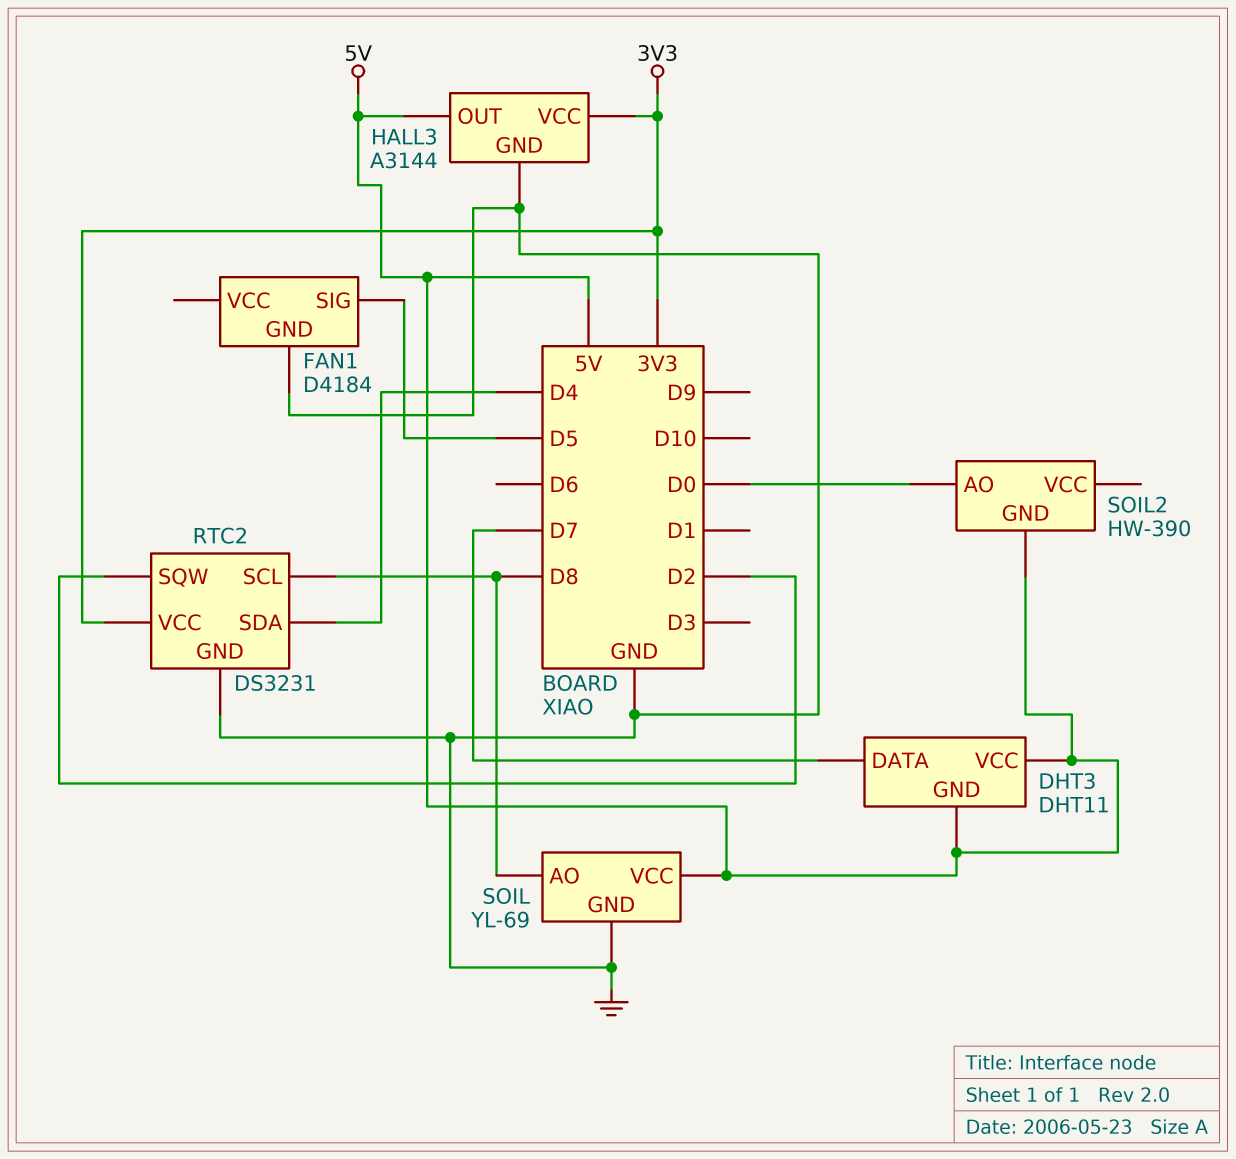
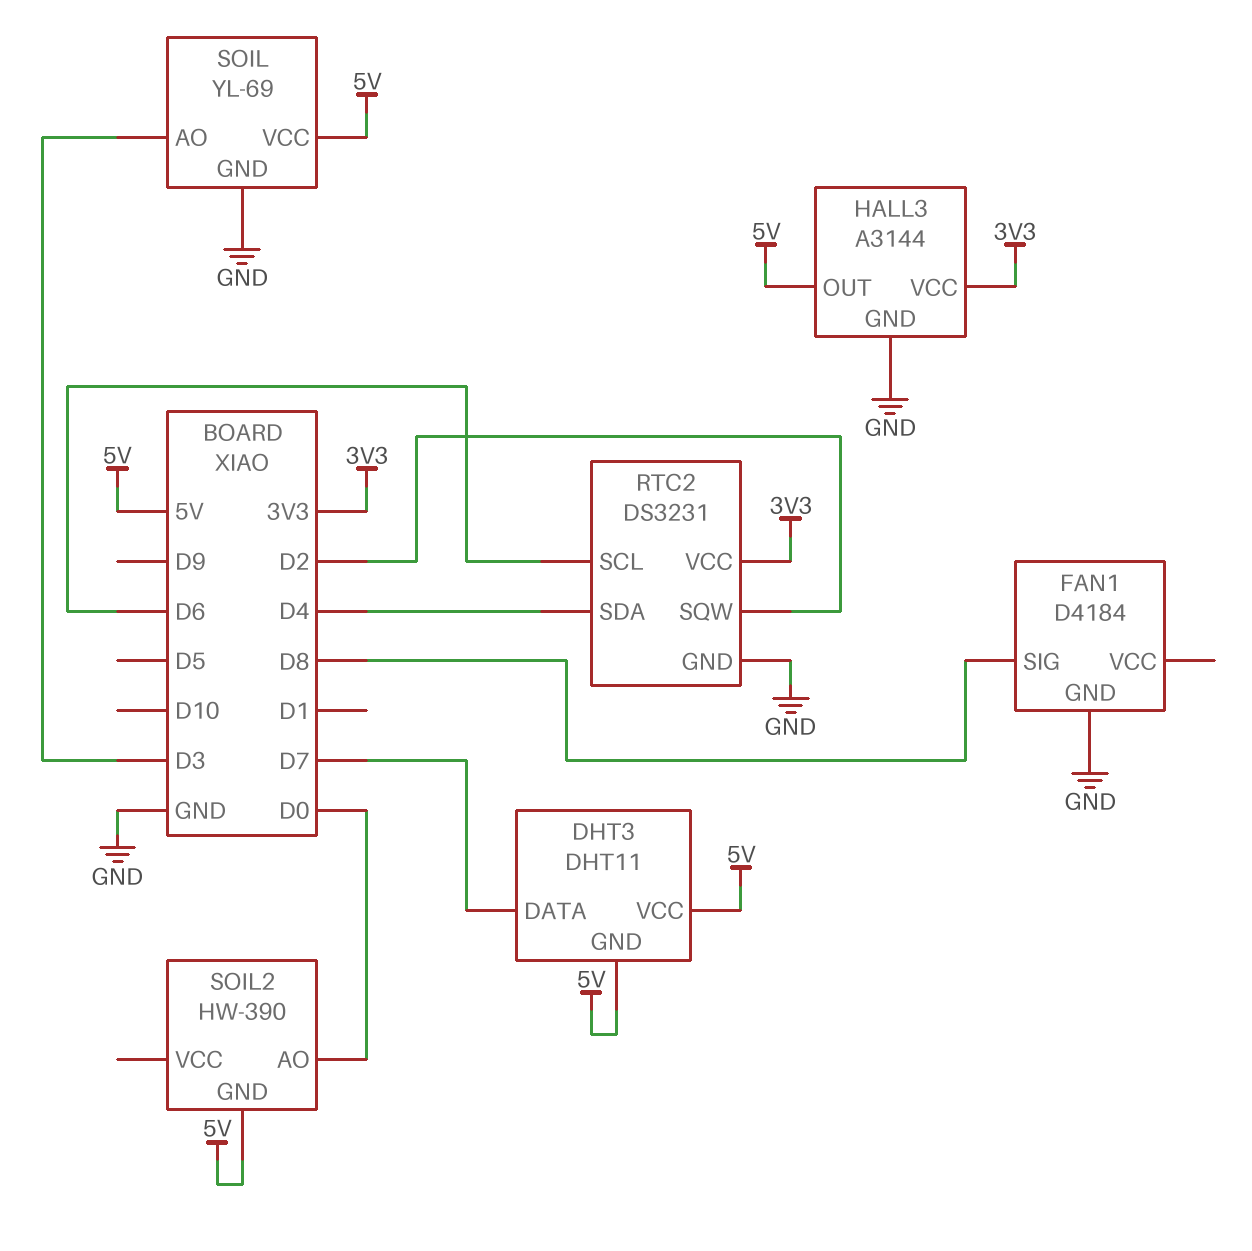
FAN1 pin SIG: D5 -> D8
RTC2 pin SCL: D8 -> D6
SOIL pin AO: D8 -> D3

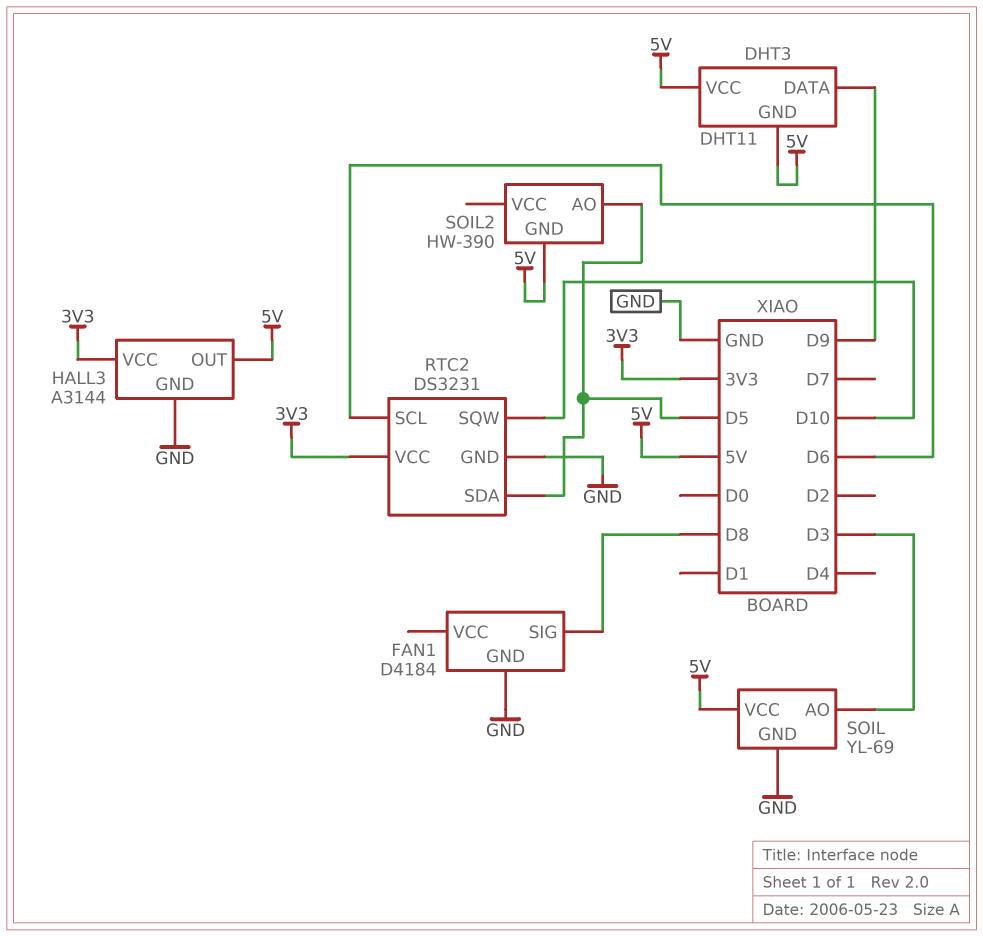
DHT3 pin DATA: D7 -> D9
RTC2 pin SDA: D4 -> D5
RTC2 pin SQW: D2 -> D10
SOIL2 pin AO: D0 -> D5

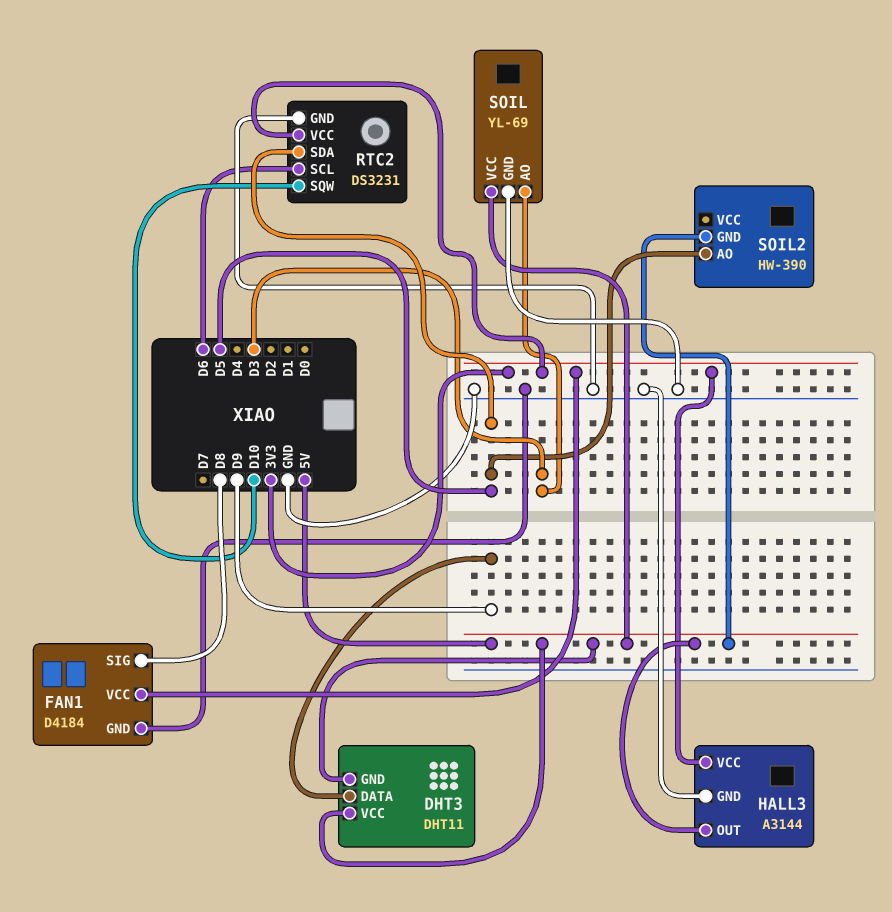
FAN1 pin VCC: none -> 3V3

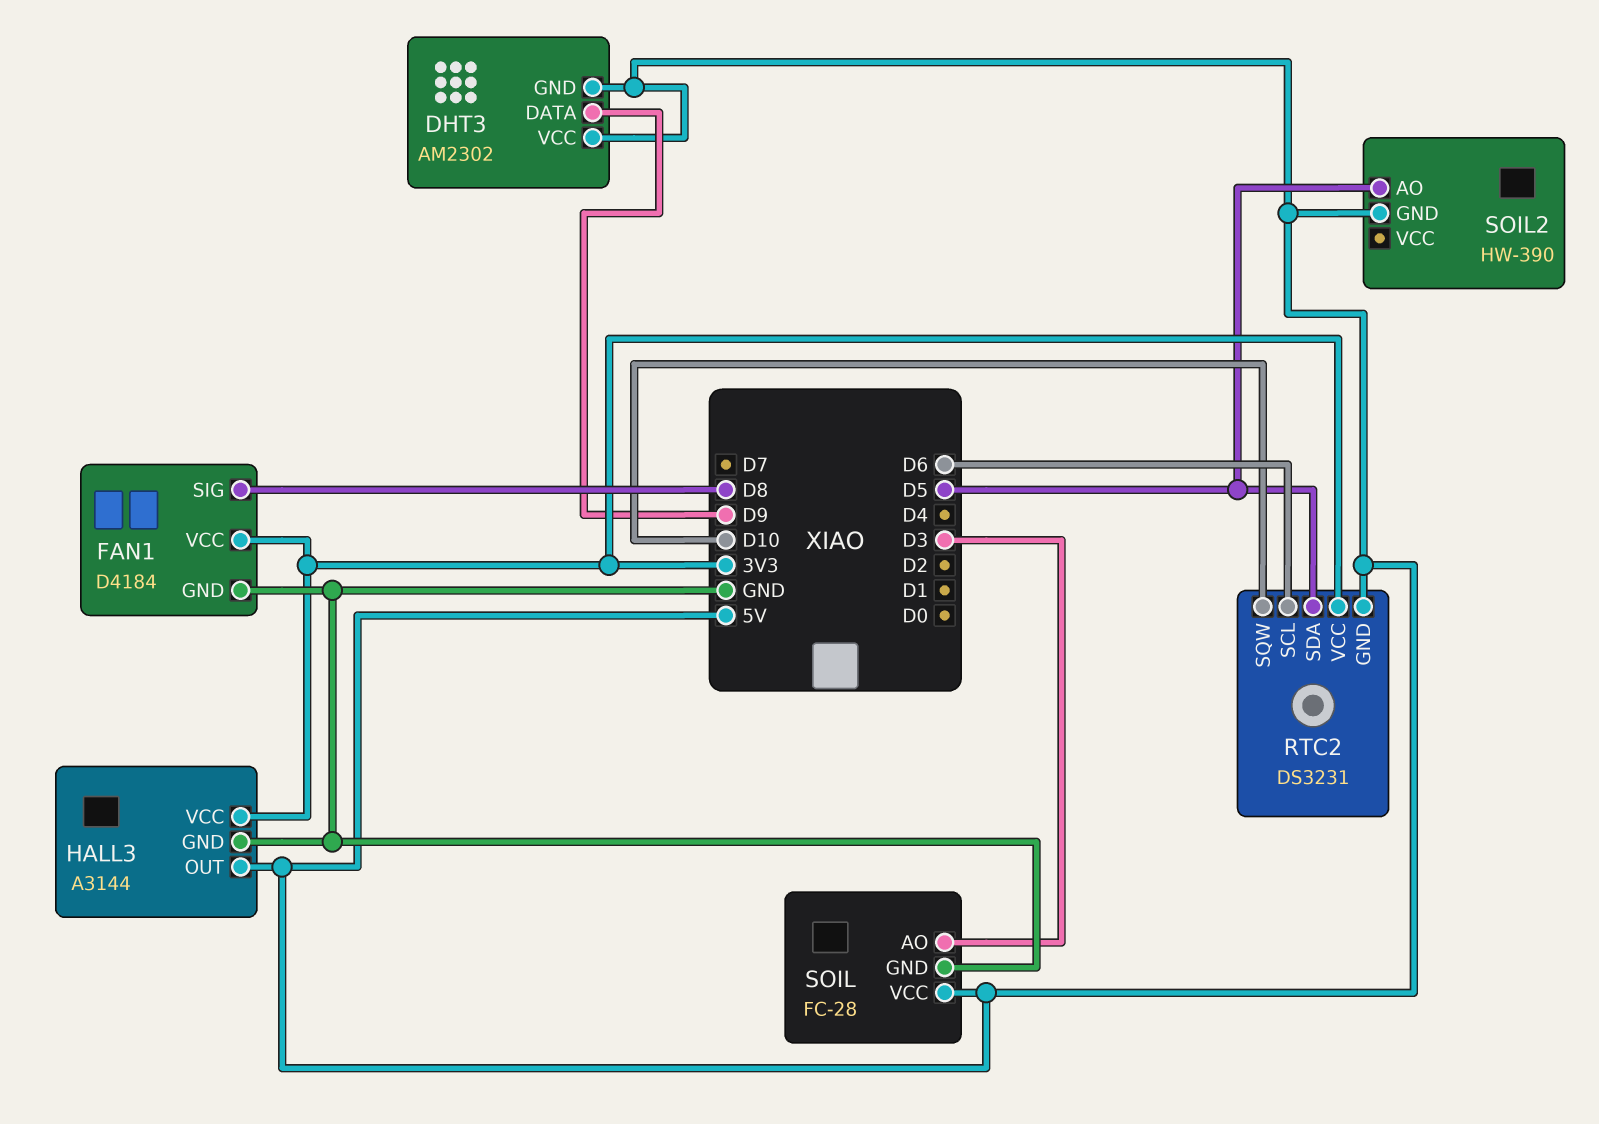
DHT3: DHT11 -> AM2302
RTC2 pin GND: GND -> 5V
SOIL: YL-69 -> FC-28

